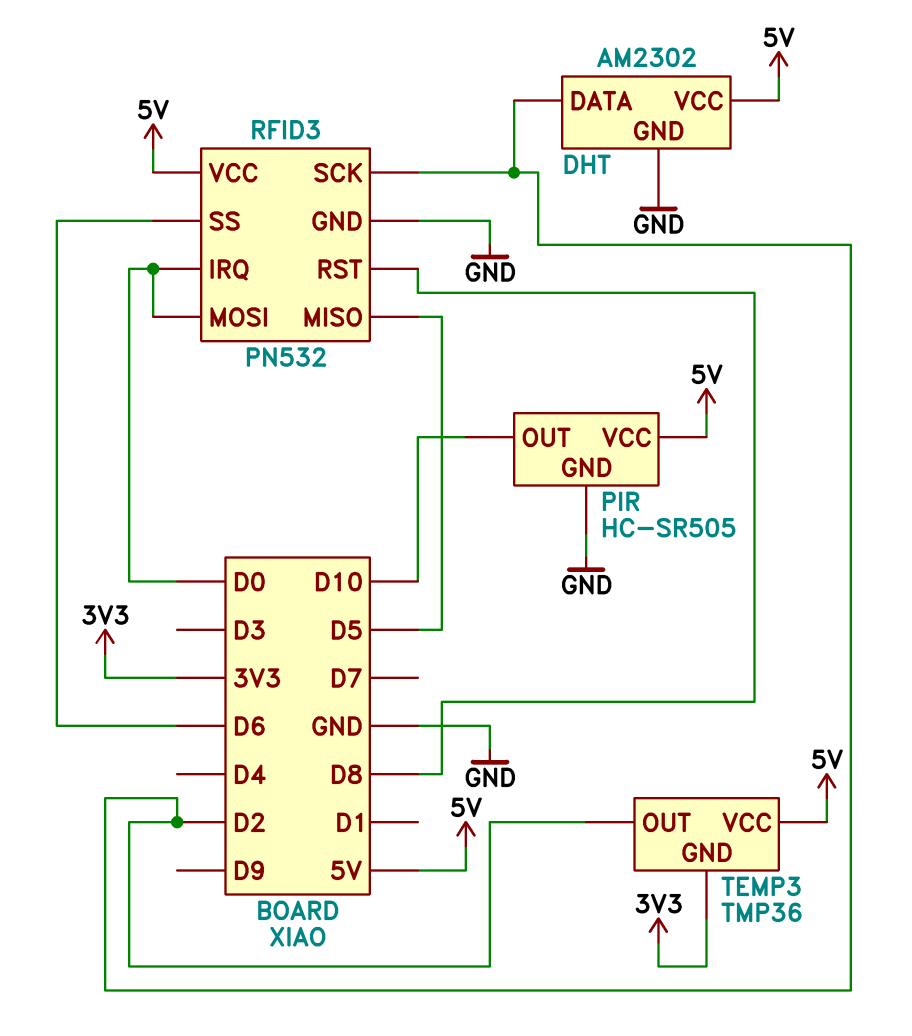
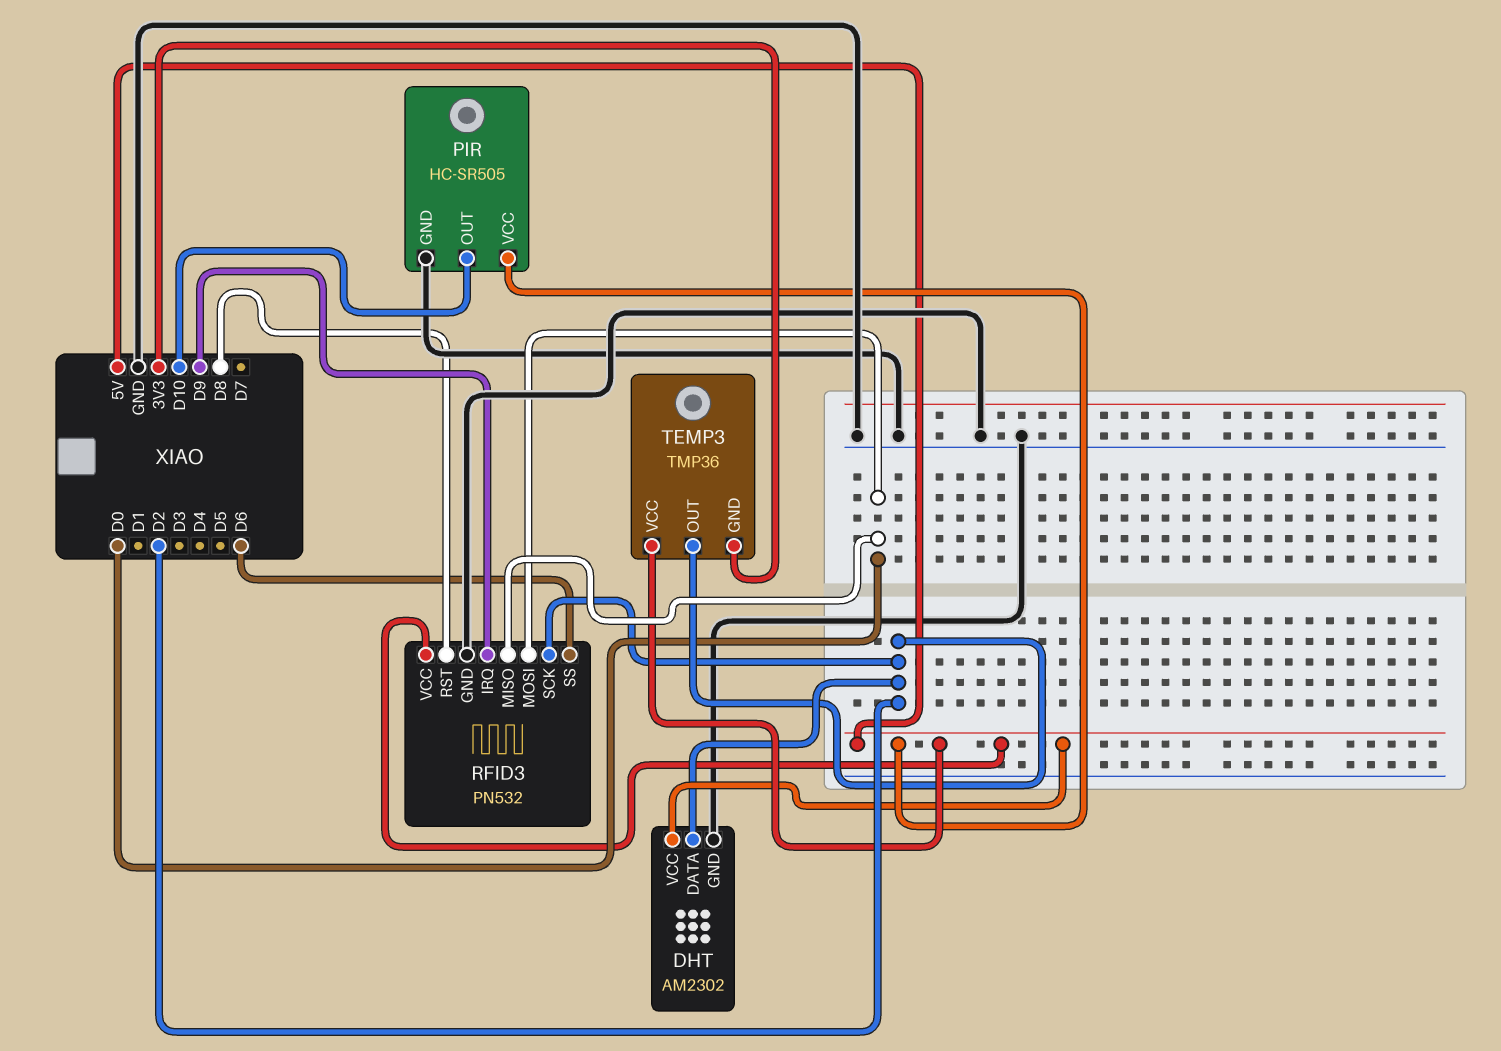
RFID3 pin IRQ: D0 -> D9
RFID3 pin MISO: D5 -> D0

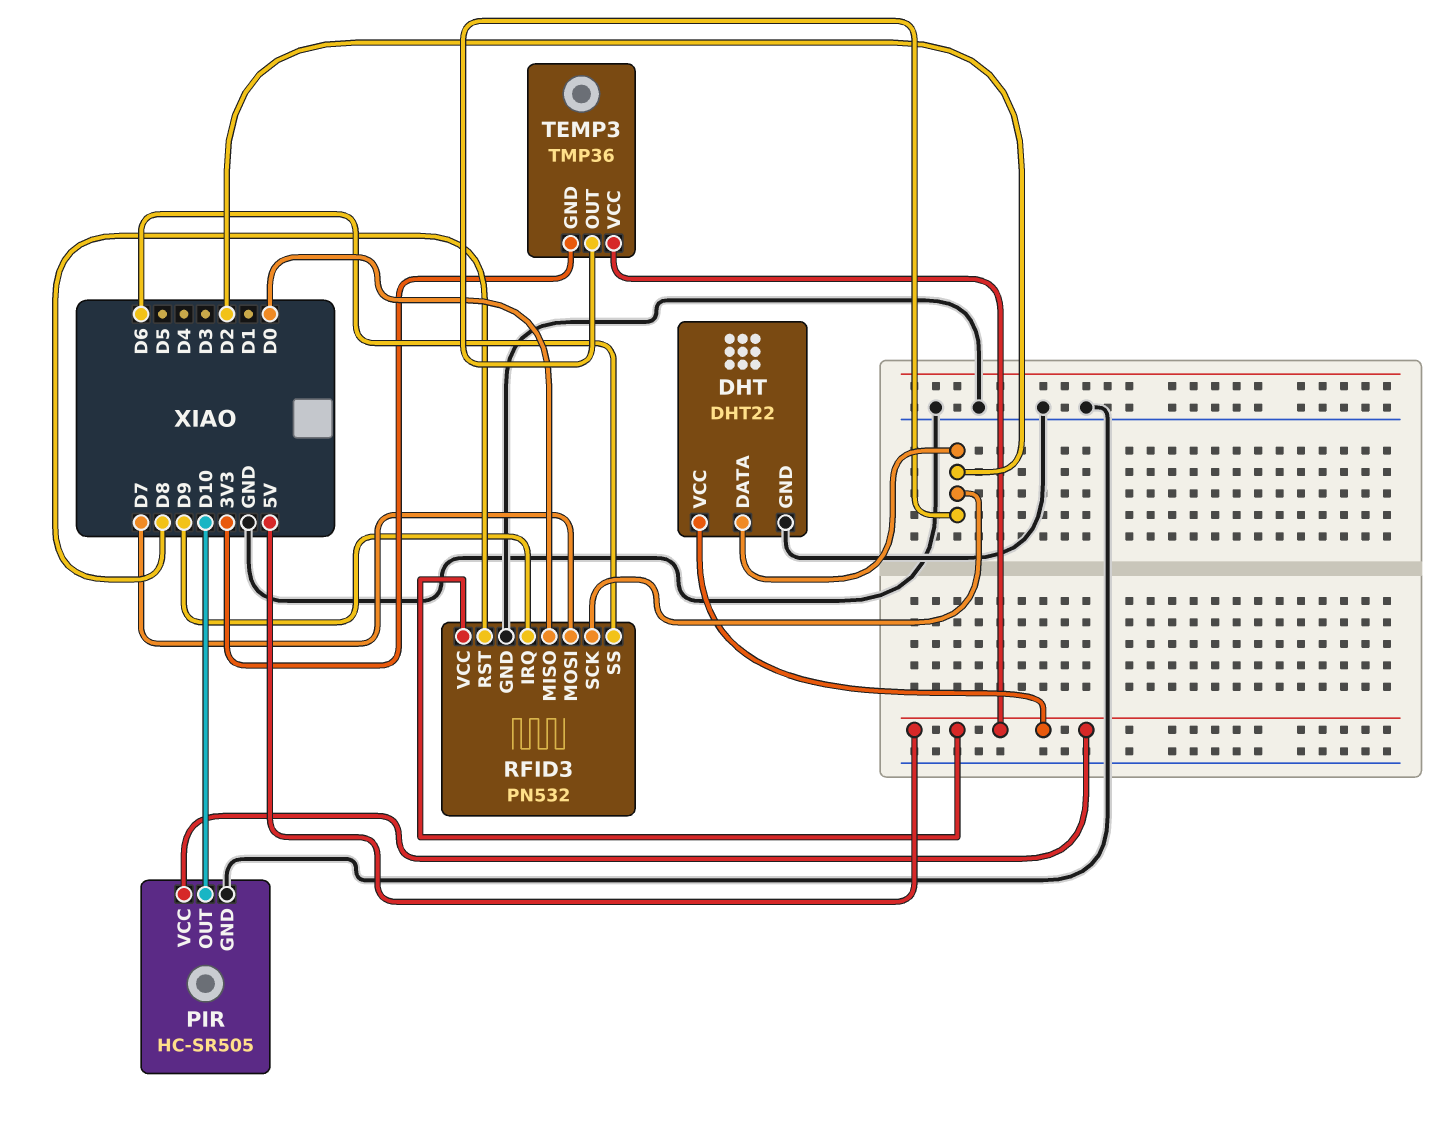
DHT: AM2302 -> DHT22
RFID3 pin MOSI: D0 -> D7

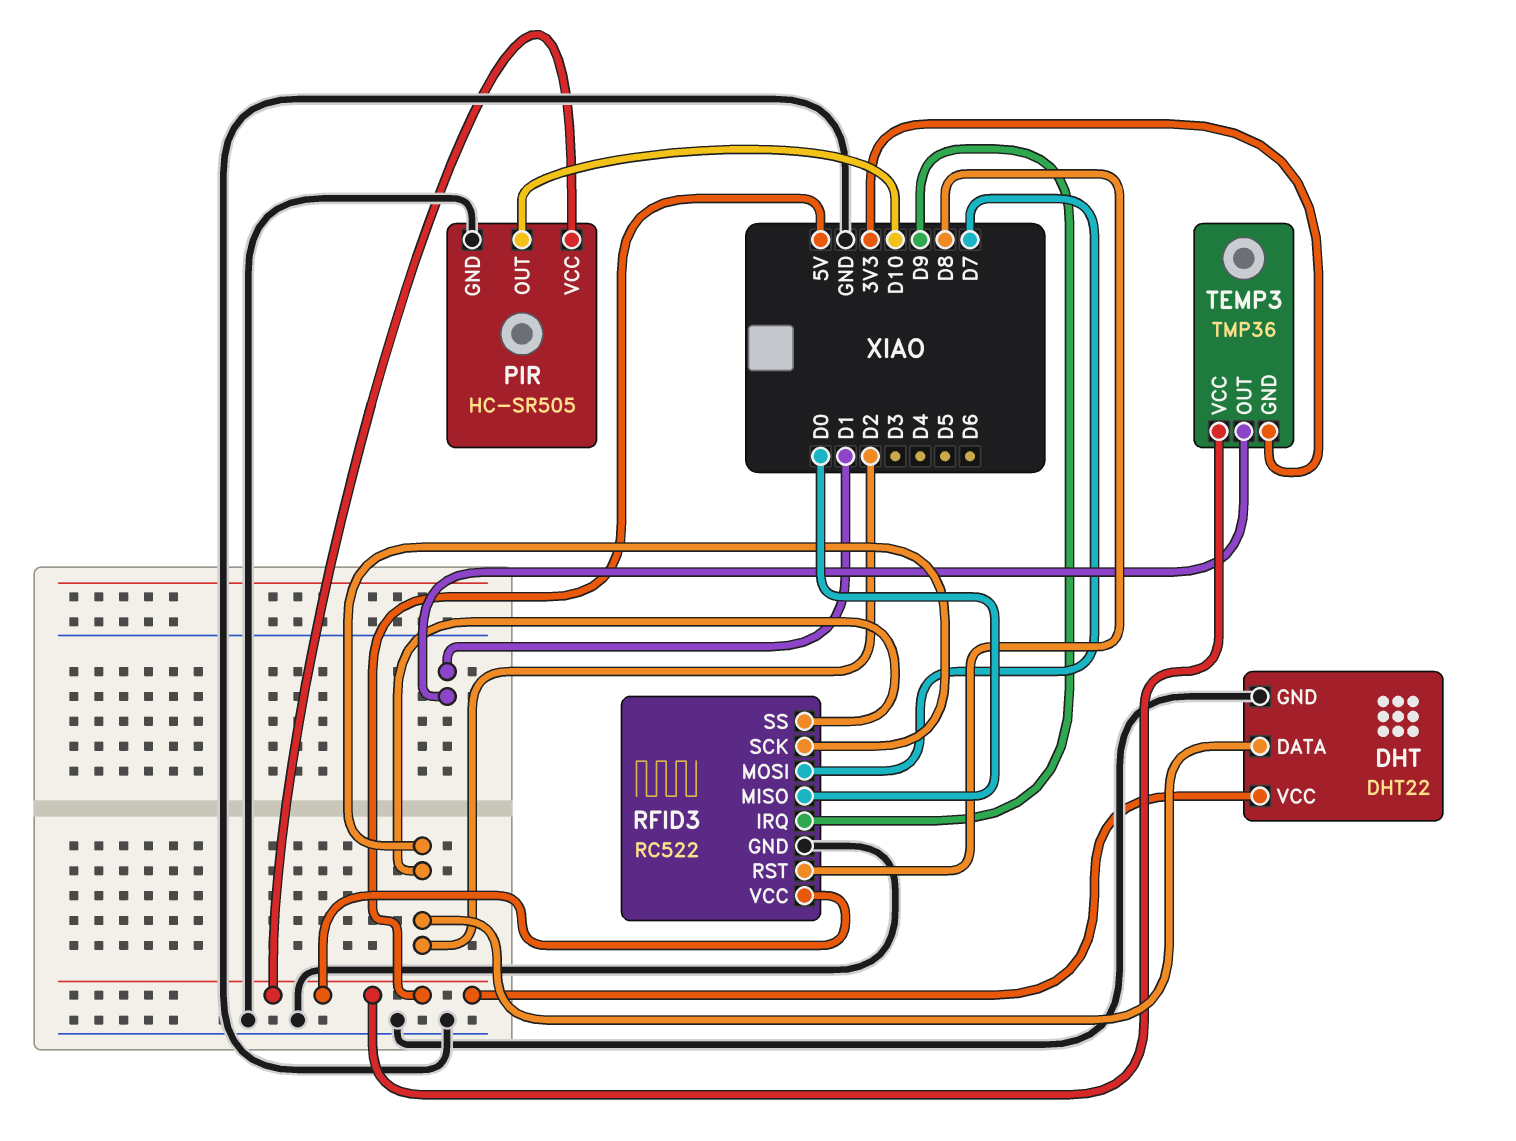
RFID3: PN532 -> RC522
RFID3 pin SS: D6 -> D2
TEMP3 pin OUT: D2 -> D1

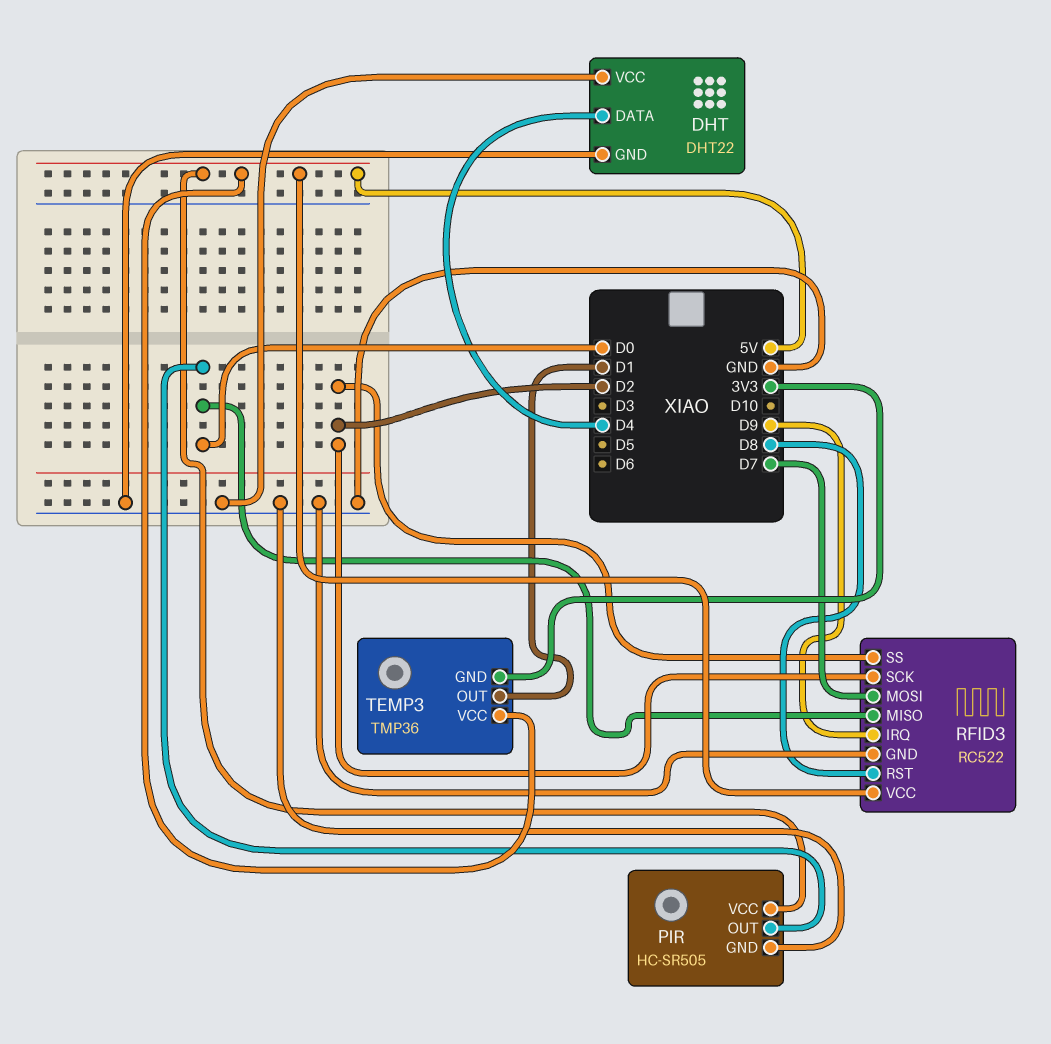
DHT pin DATA: D2 -> D4
DHT pin VCC: 5V -> GND
PIR pin OUT: D10 -> D0

